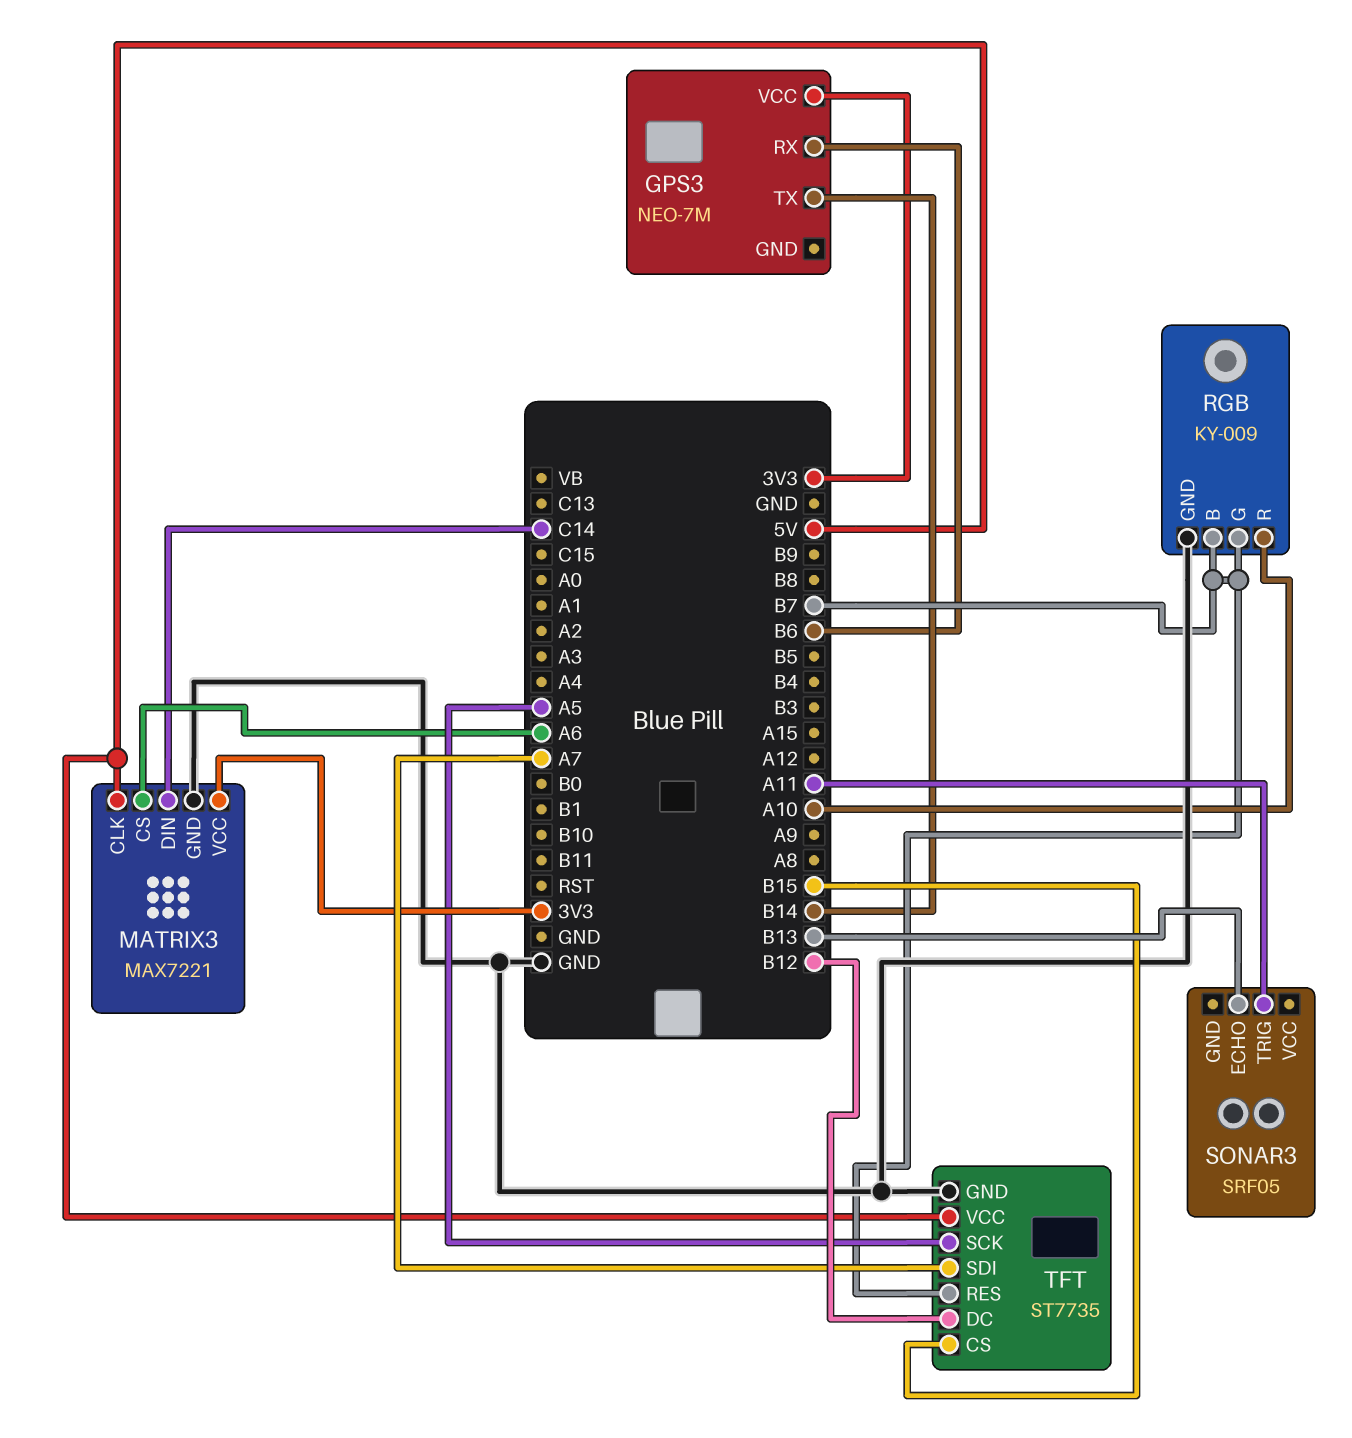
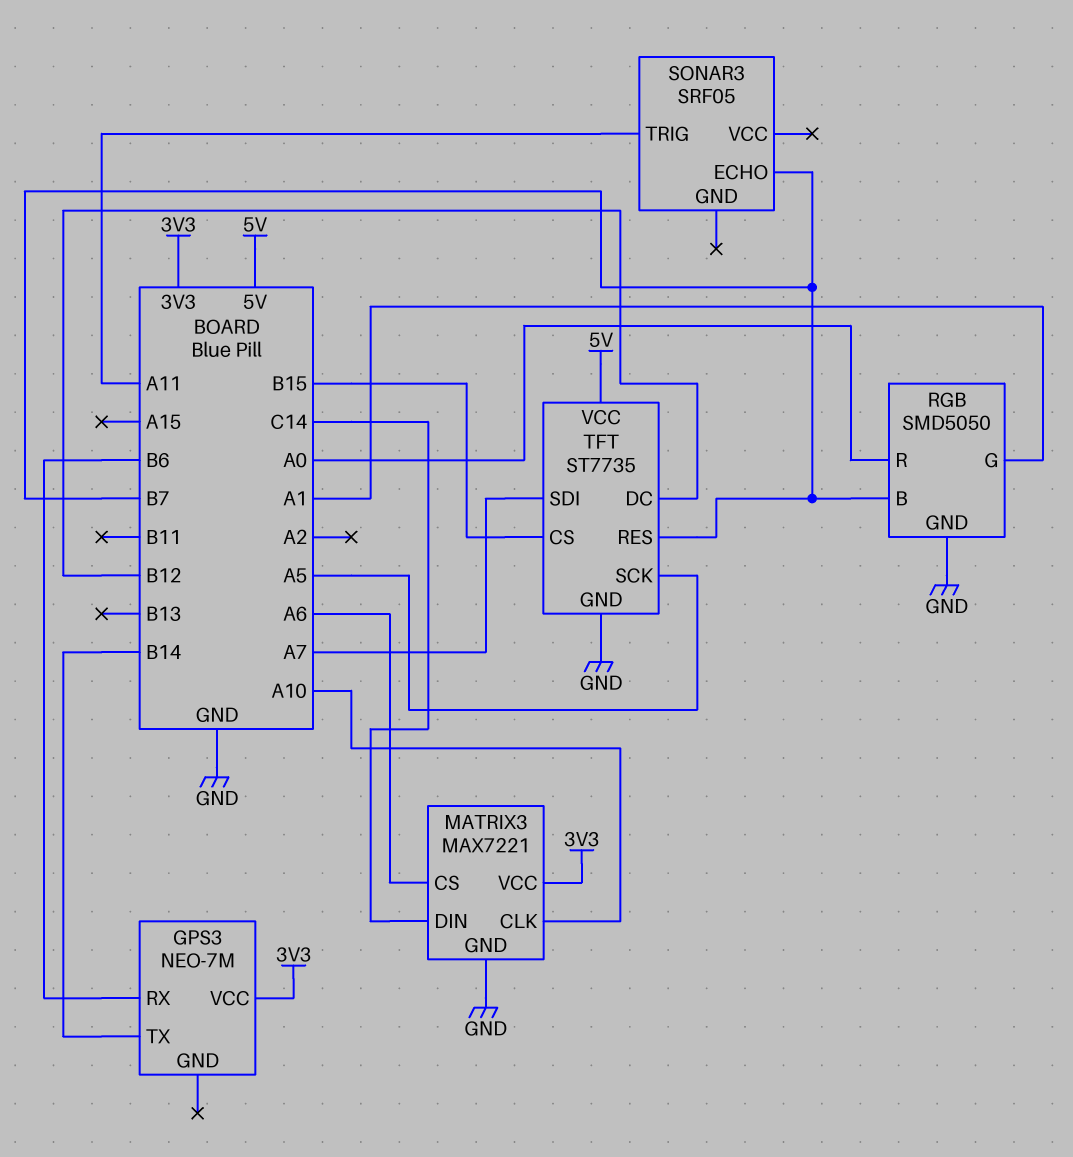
MATRIX3 pin CLK: 5V -> A10
RGB: KY-009 -> SMD5050
RGB pin G: B7 -> A1
RGB pin R: A10 -> A0
SONAR3 pin ECHO: B13 -> B7

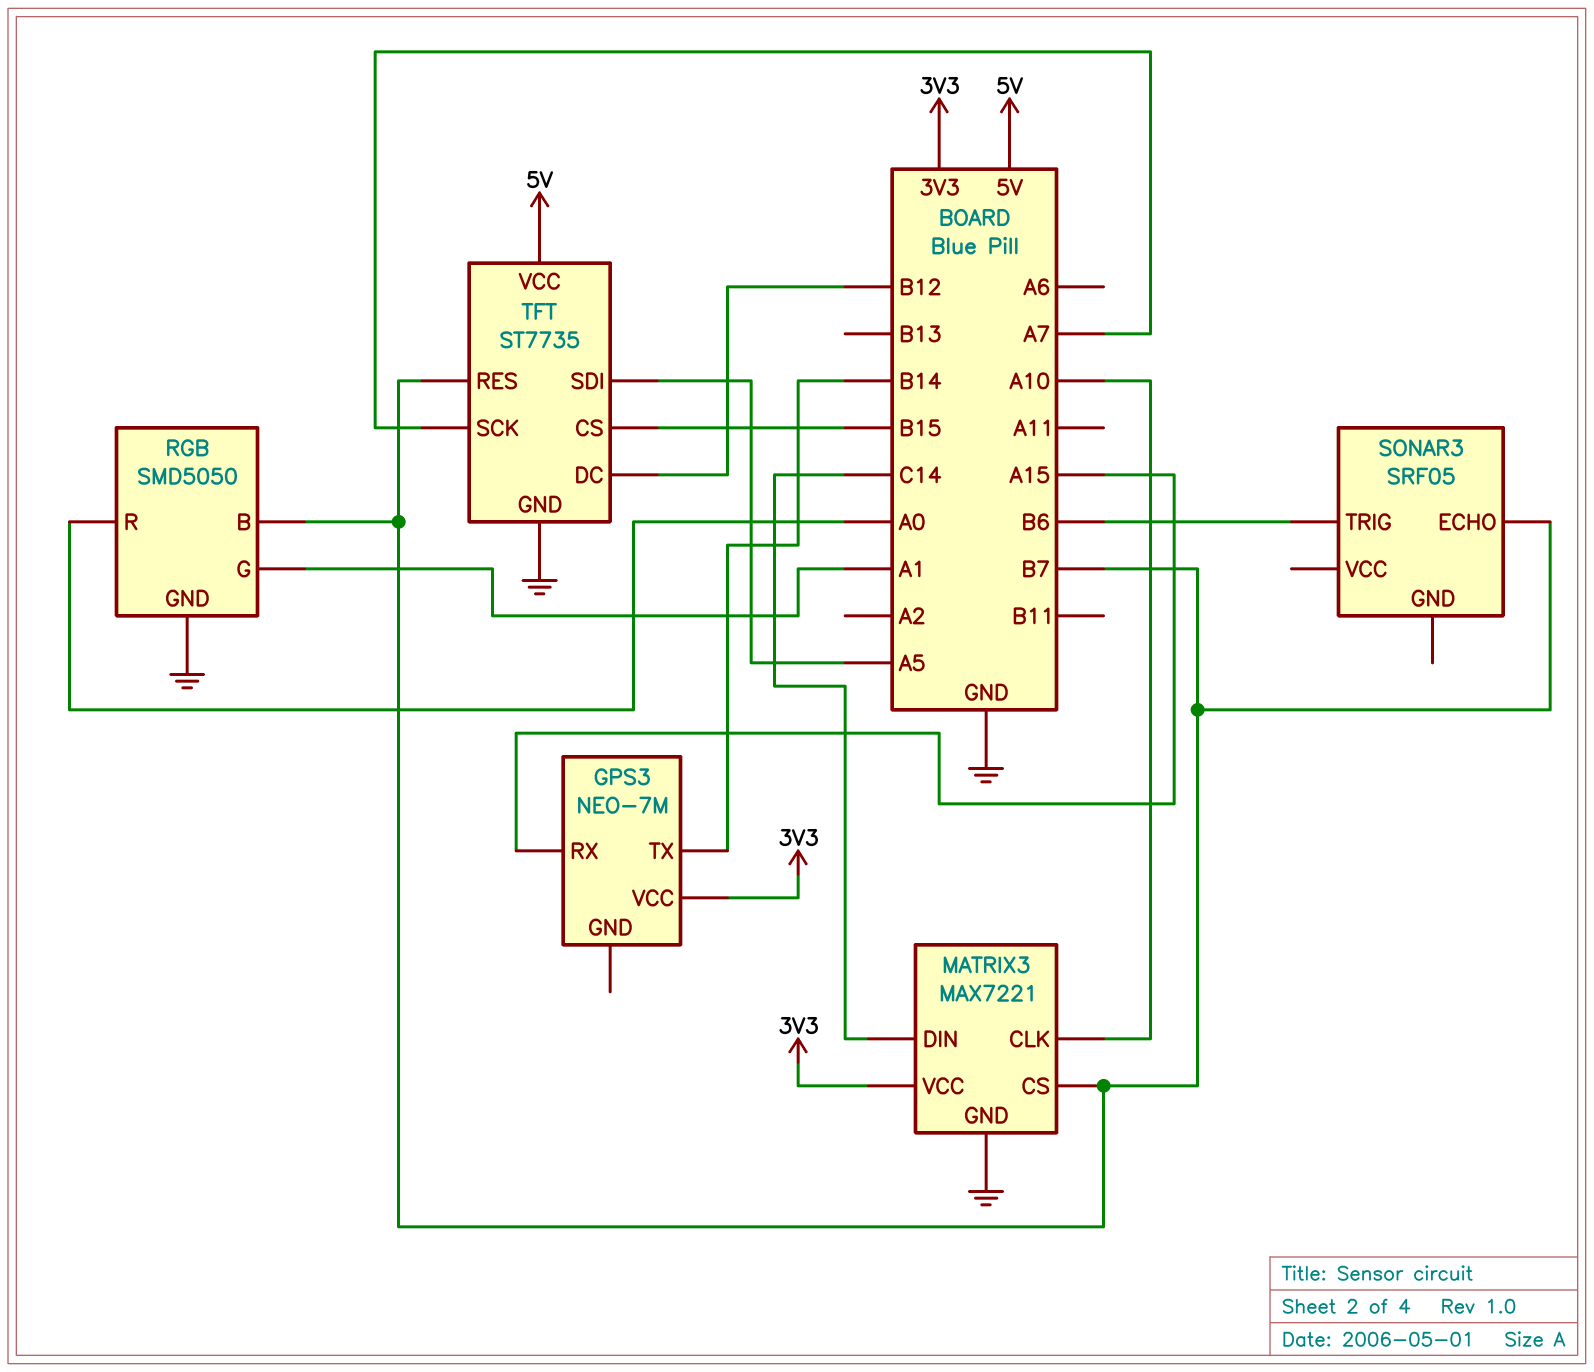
GPS3 pin RX: B6 -> A15
MATRIX3 pin CS: A6 -> B7
SONAR3 pin TRIG: A11 -> B6
TFT pin SCK: A5 -> A7
TFT pin SDI: A7 -> A5

